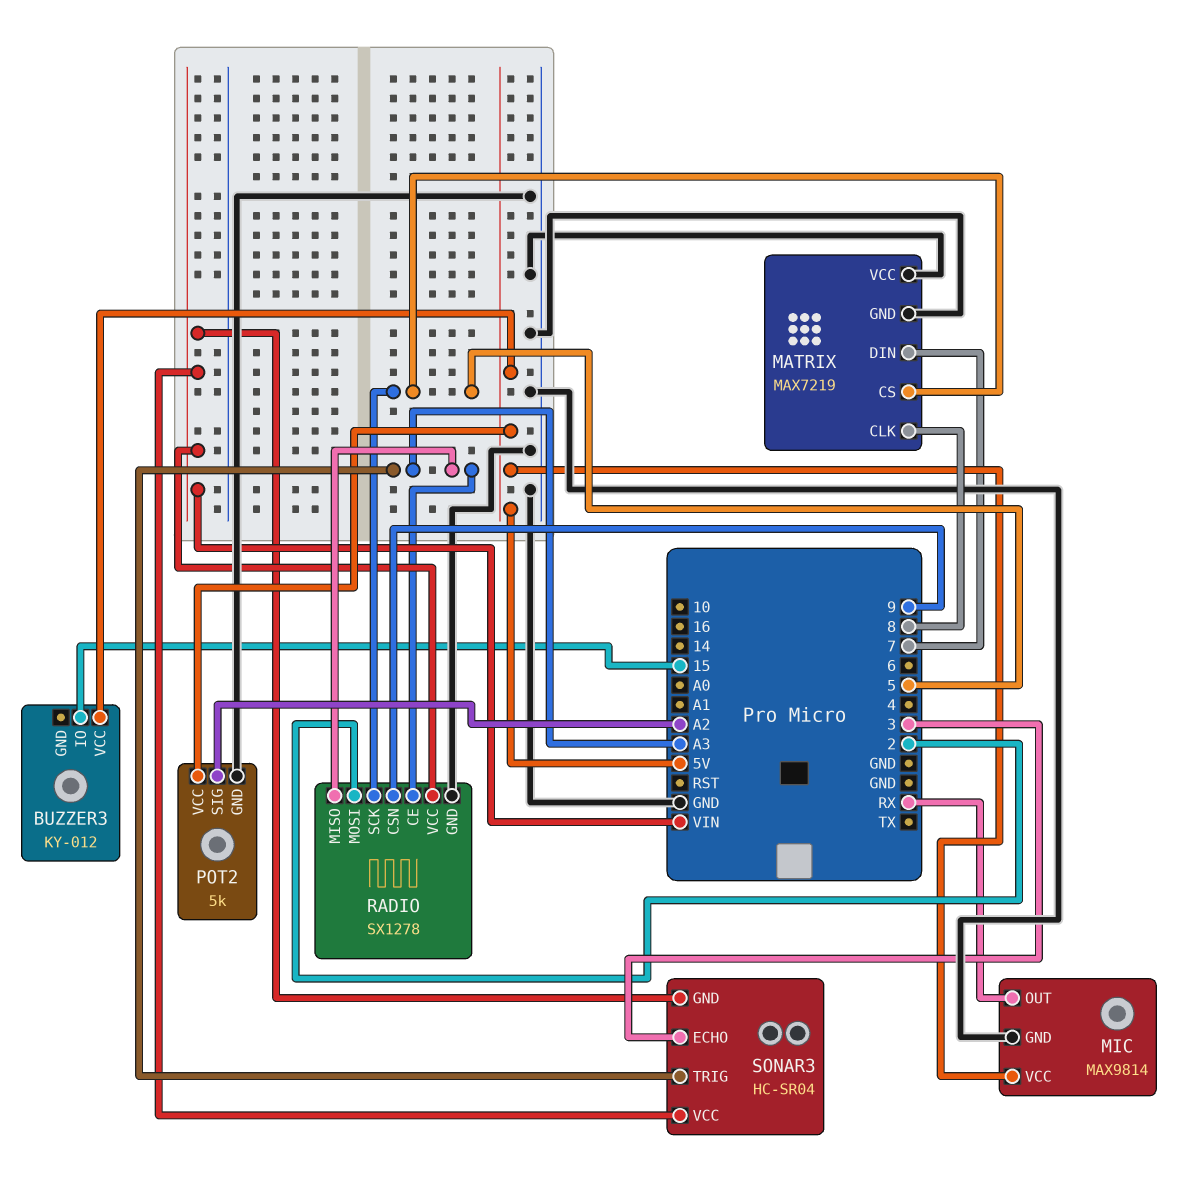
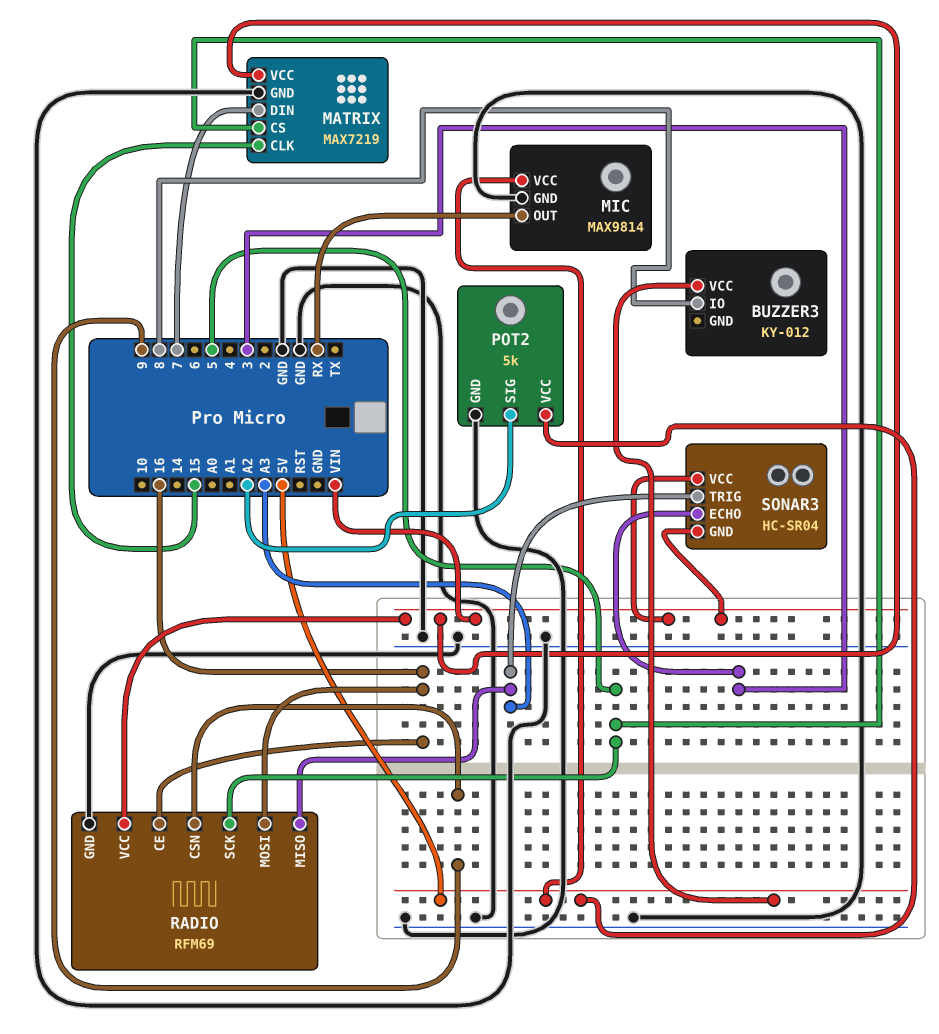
BUZZER3 pin IO: 15 -> 8
MATRIX pin CLK: 8 -> 15
MATRIX pin VCC: GND -> VIN
RADIO: SX1278 -> RFM69
RADIO pin CE: A3 -> 16
RADIO pin MOSI: 2 -> 16

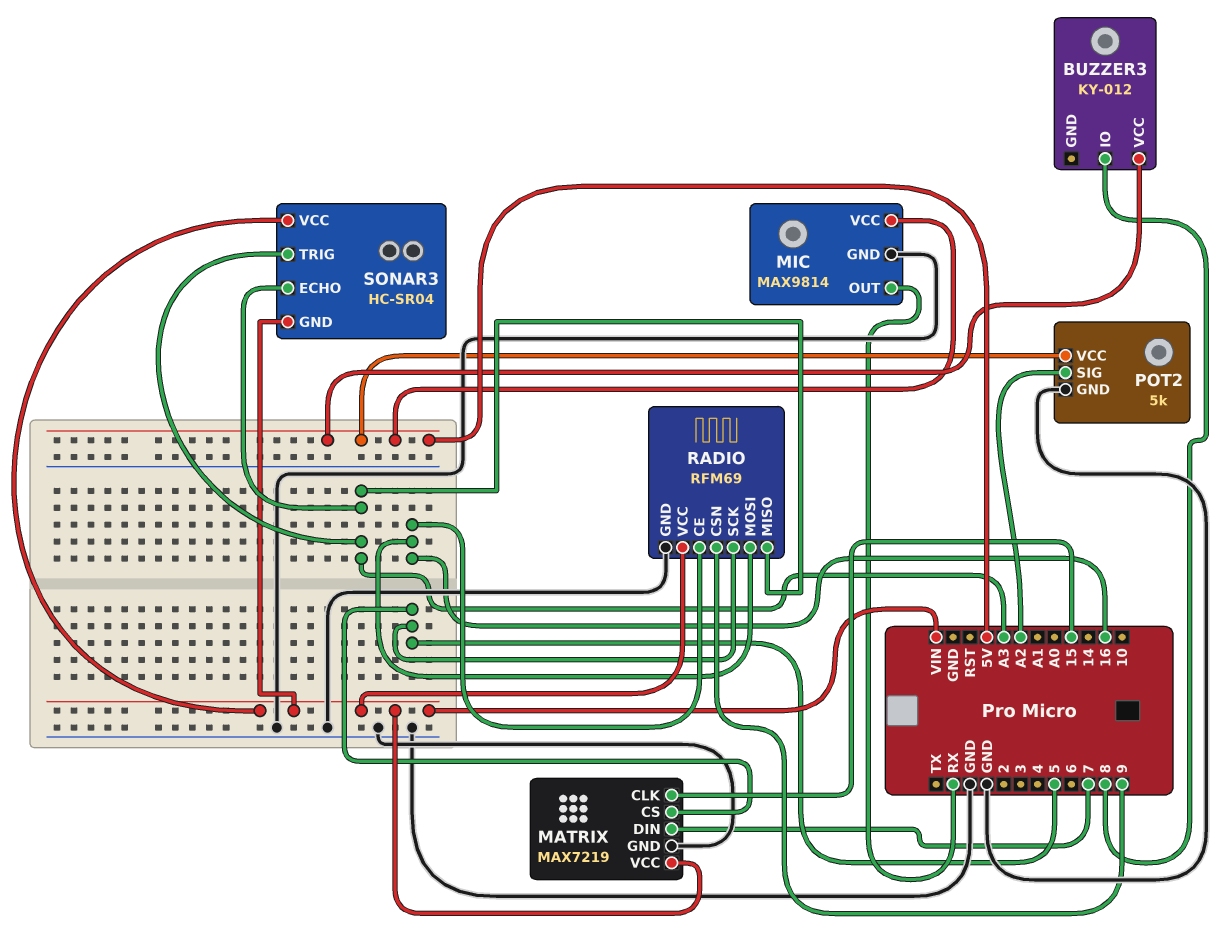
SONAR3 pin ECHO: 3 -> A3

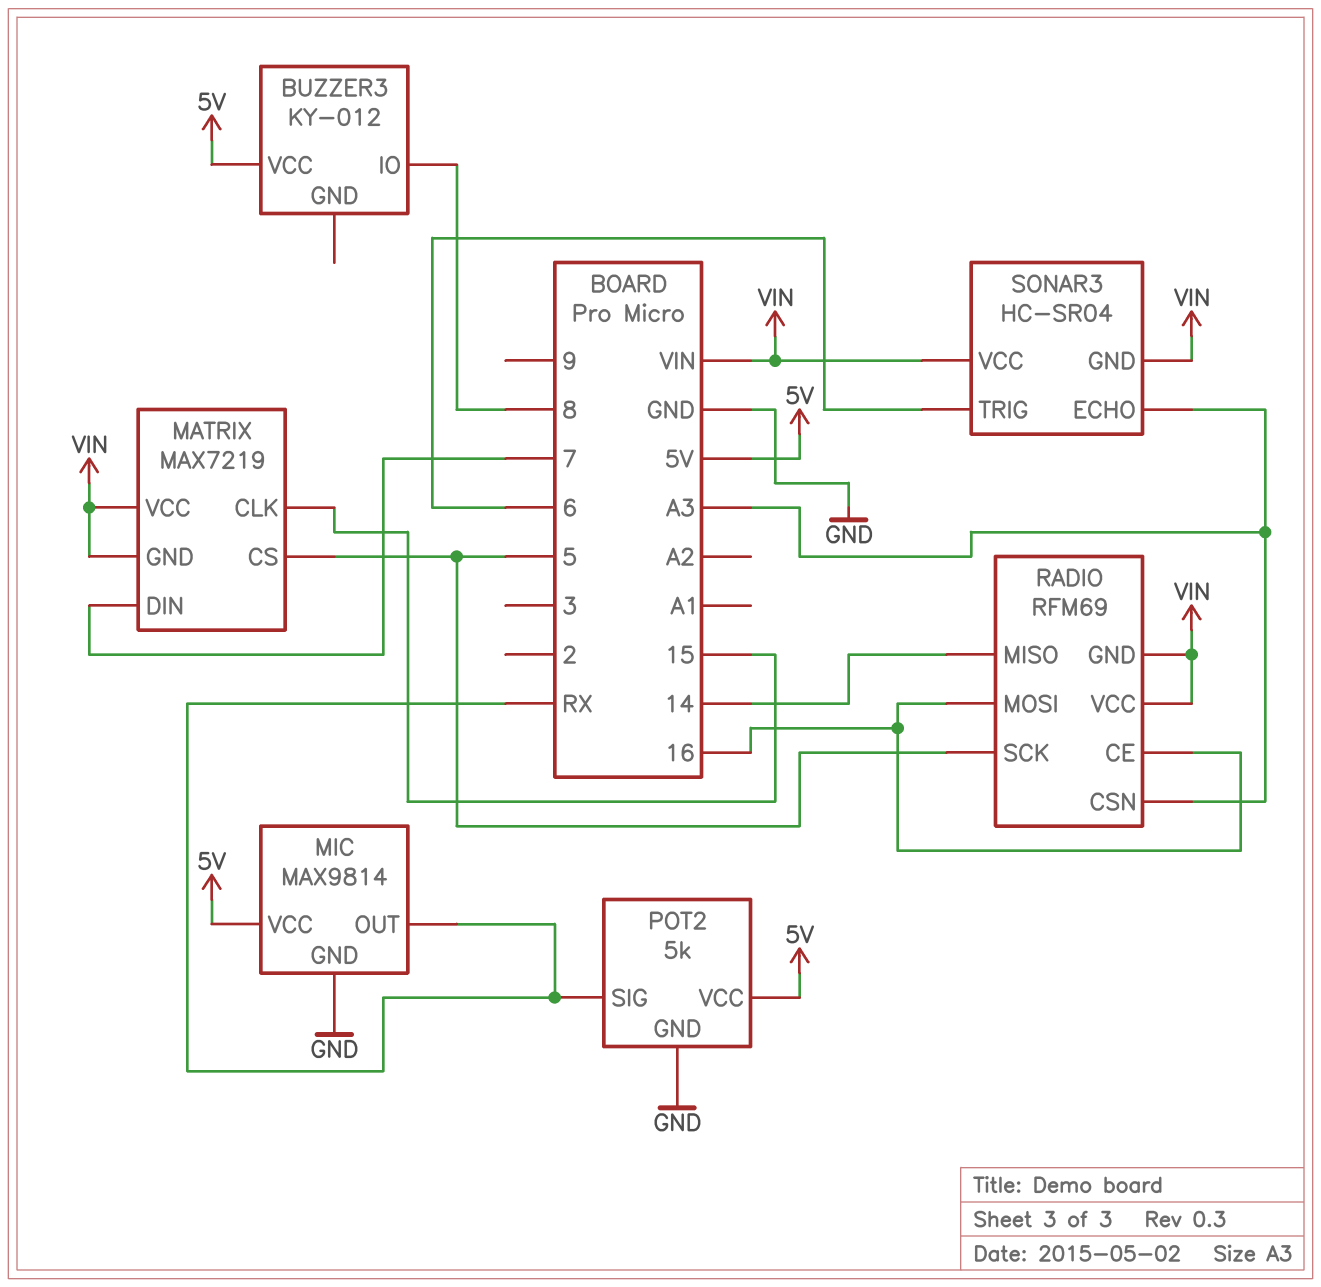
MATRIX pin GND: GND -> VIN
POT2 pin SIG: A2 -> RX
RADIO pin CSN: 9 -> A3
RADIO pin GND: GND -> VIN
RADIO pin MISO: A3 -> 14
SONAR3 pin TRIG: A3 -> 6

